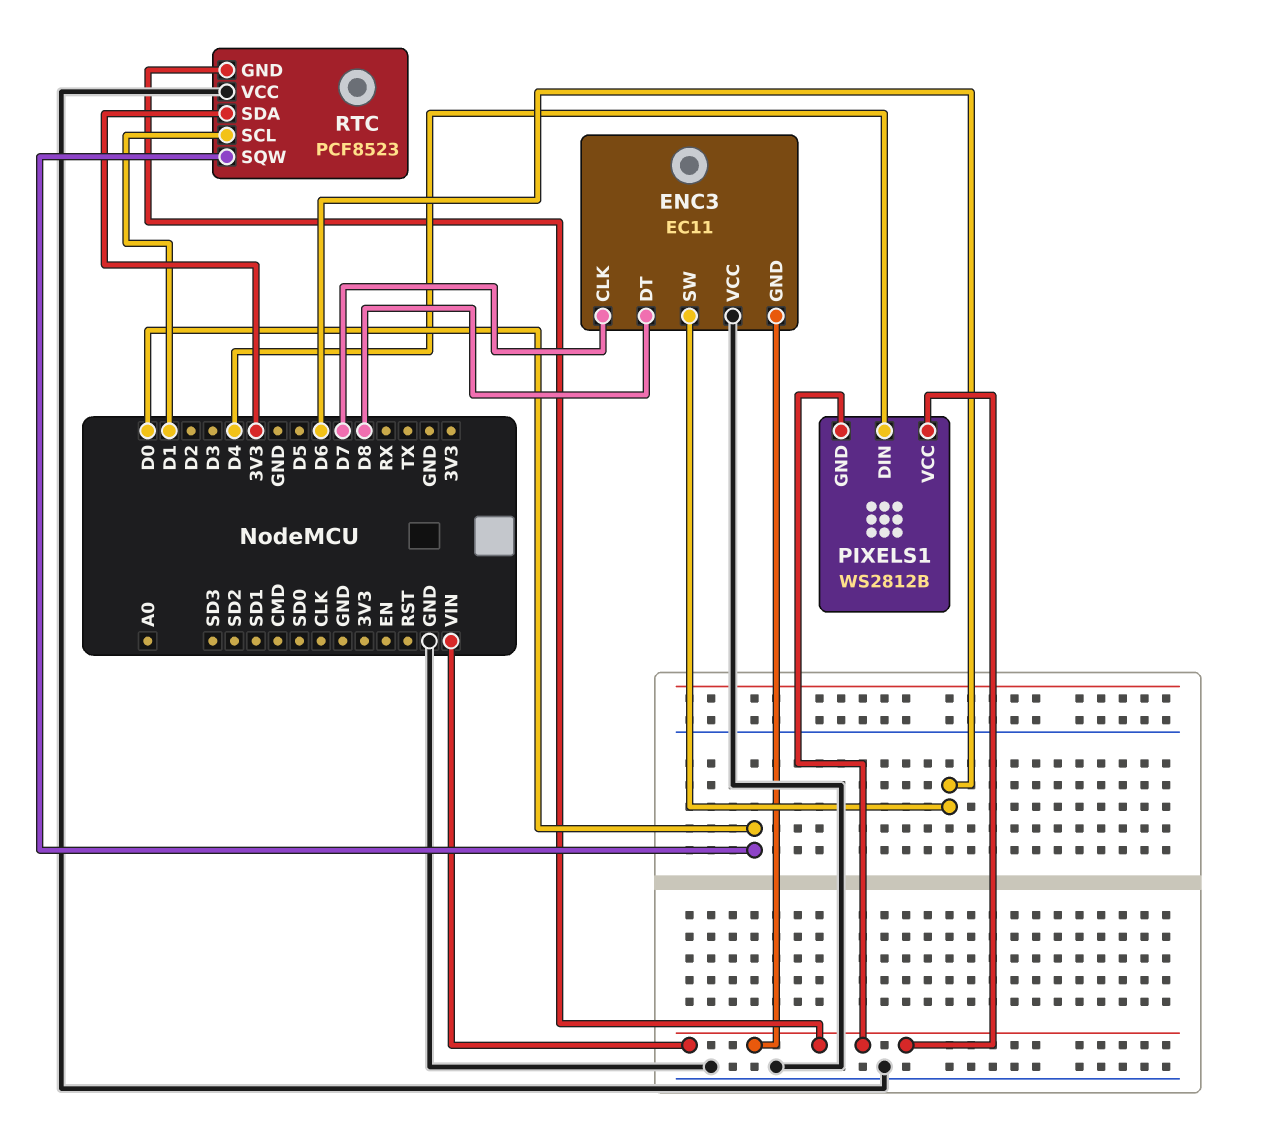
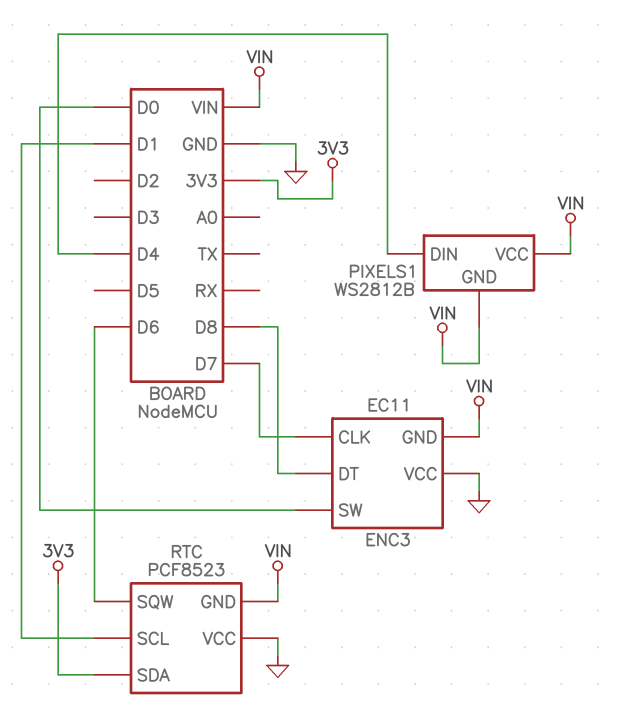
ENC3 pin SW: D6 -> D0
RTC pin SQW: D0 -> D6

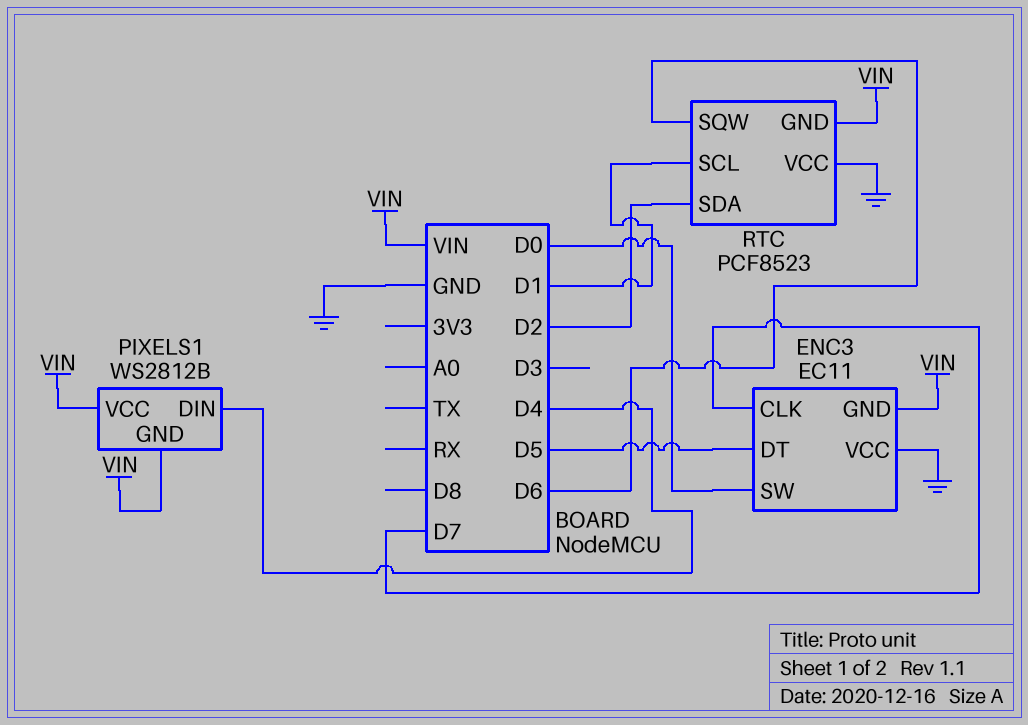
ENC3 pin DT: D8 -> D5
RTC pin SDA: 3V3 -> D2

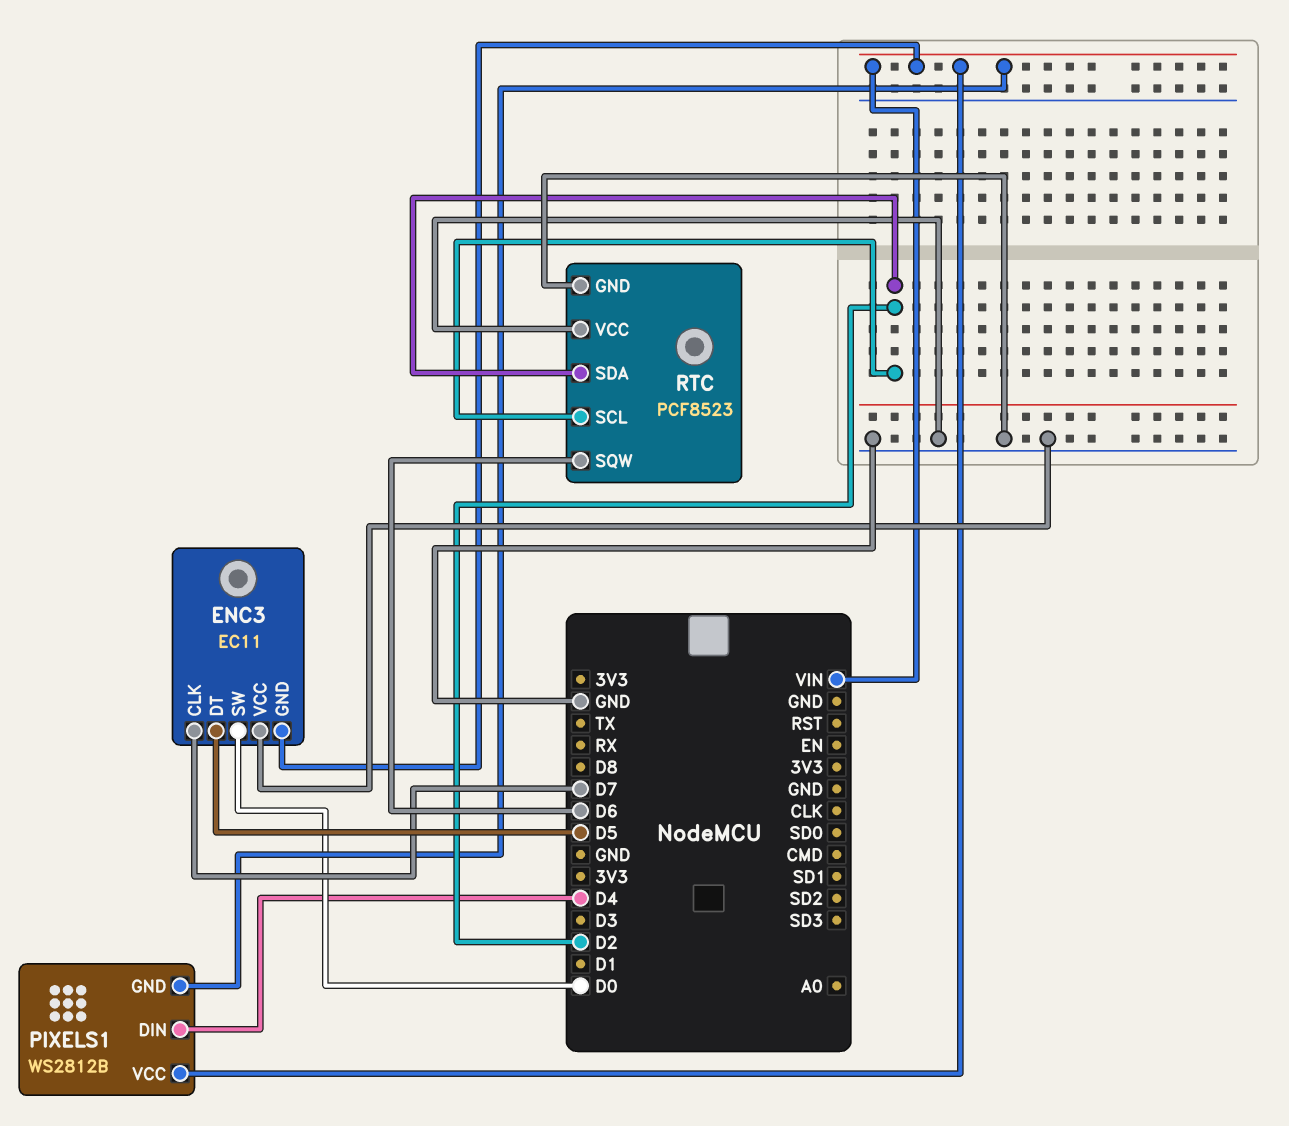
RTC pin GND: VIN -> GND
RTC pin SCL: D1 -> D2

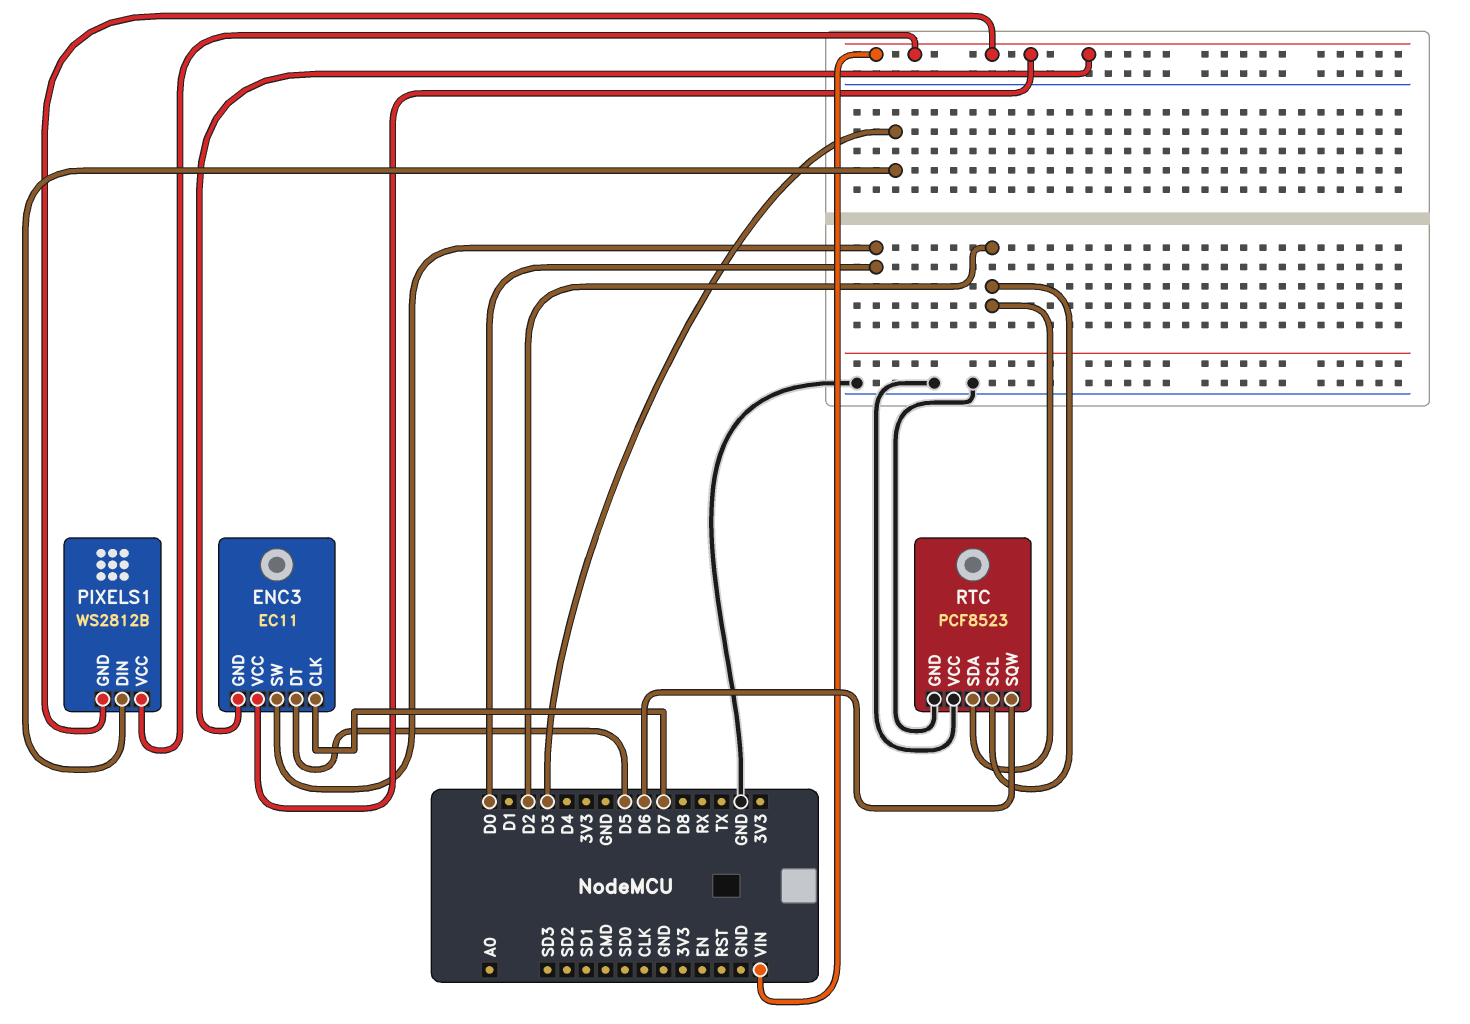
ENC3 pin VCC: GND -> VIN
PIXELS1 pin DIN: D4 -> D3

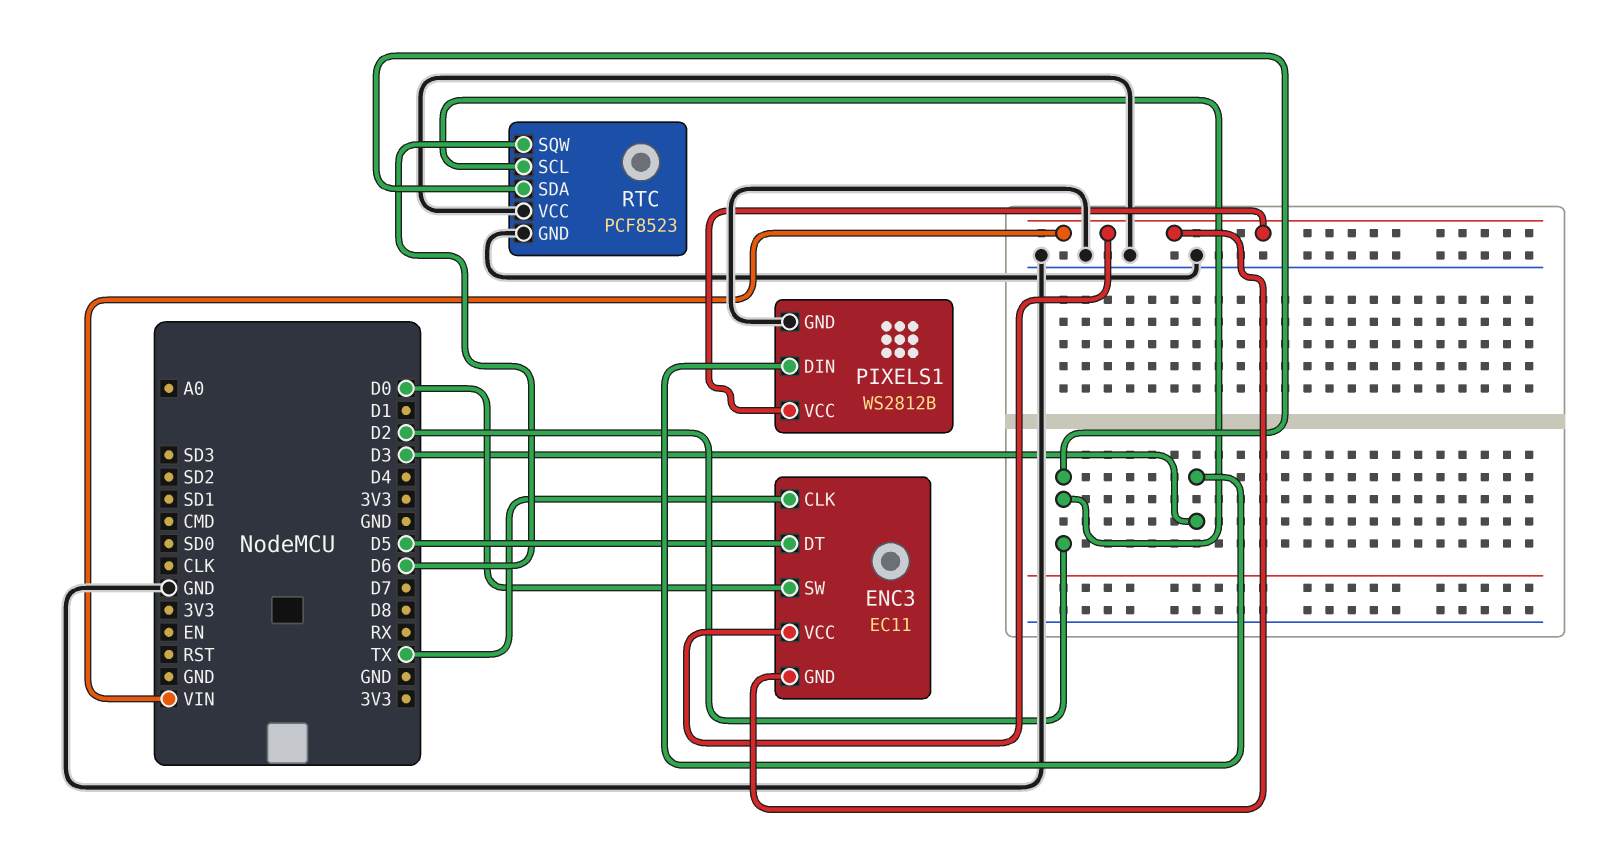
ENC3 pin CLK: D7 -> TX
PIXELS1 pin GND: VIN -> GND

